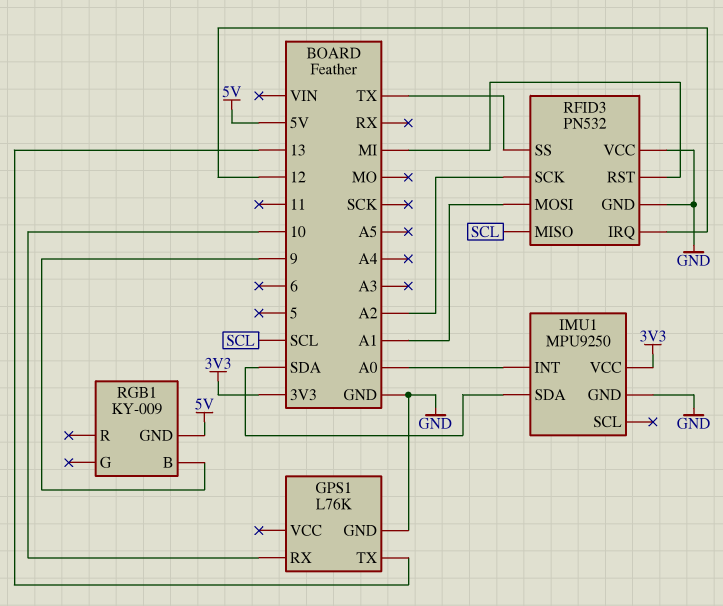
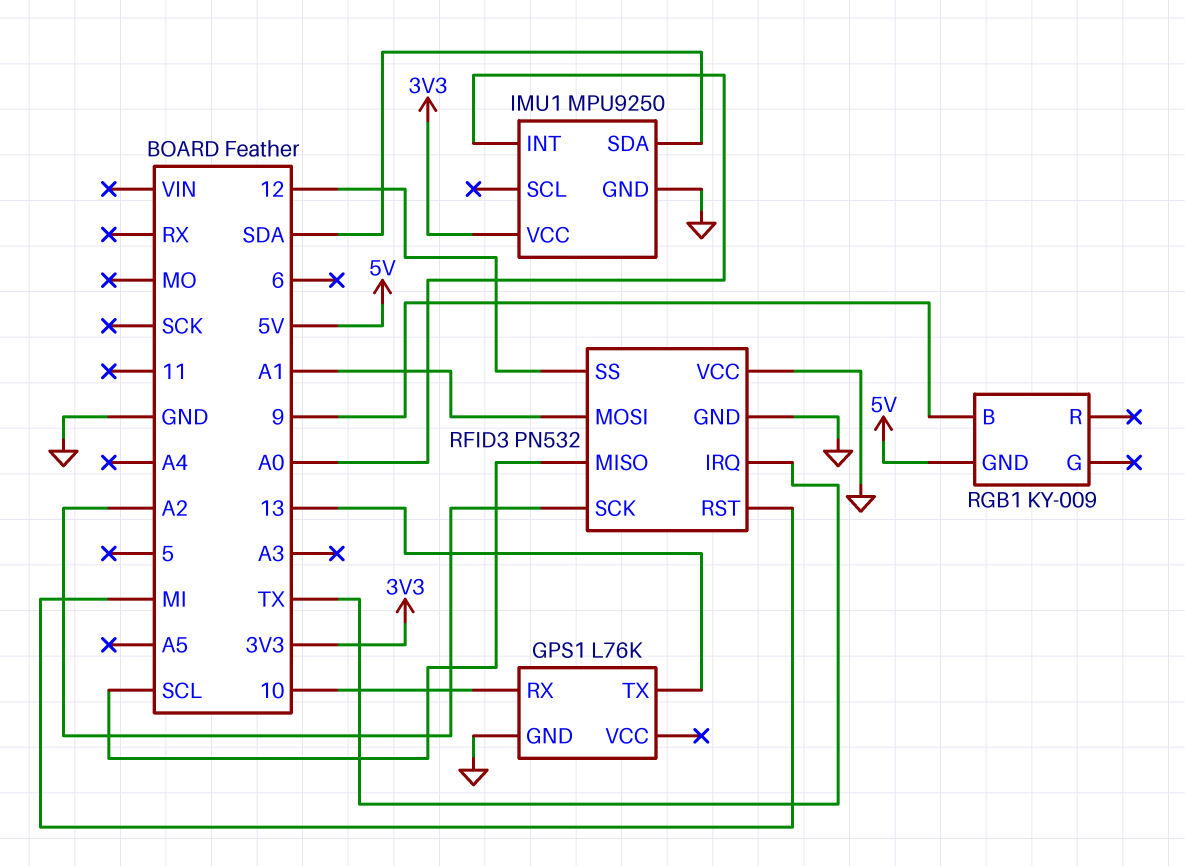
RFID3 pin IRQ: 12 -> TX
RFID3 pin SS: TX -> 12

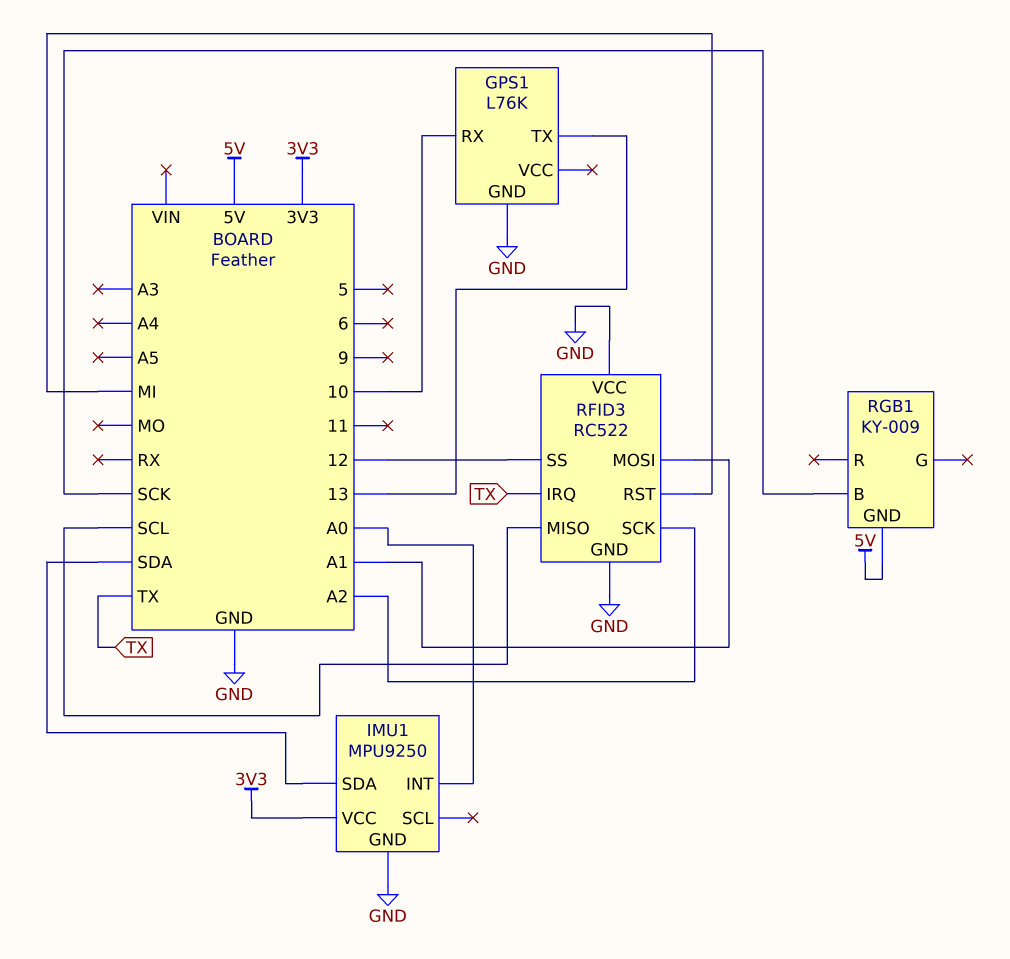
RFID3: PN532 -> RC522
RGB1 pin B: 9 -> SCK

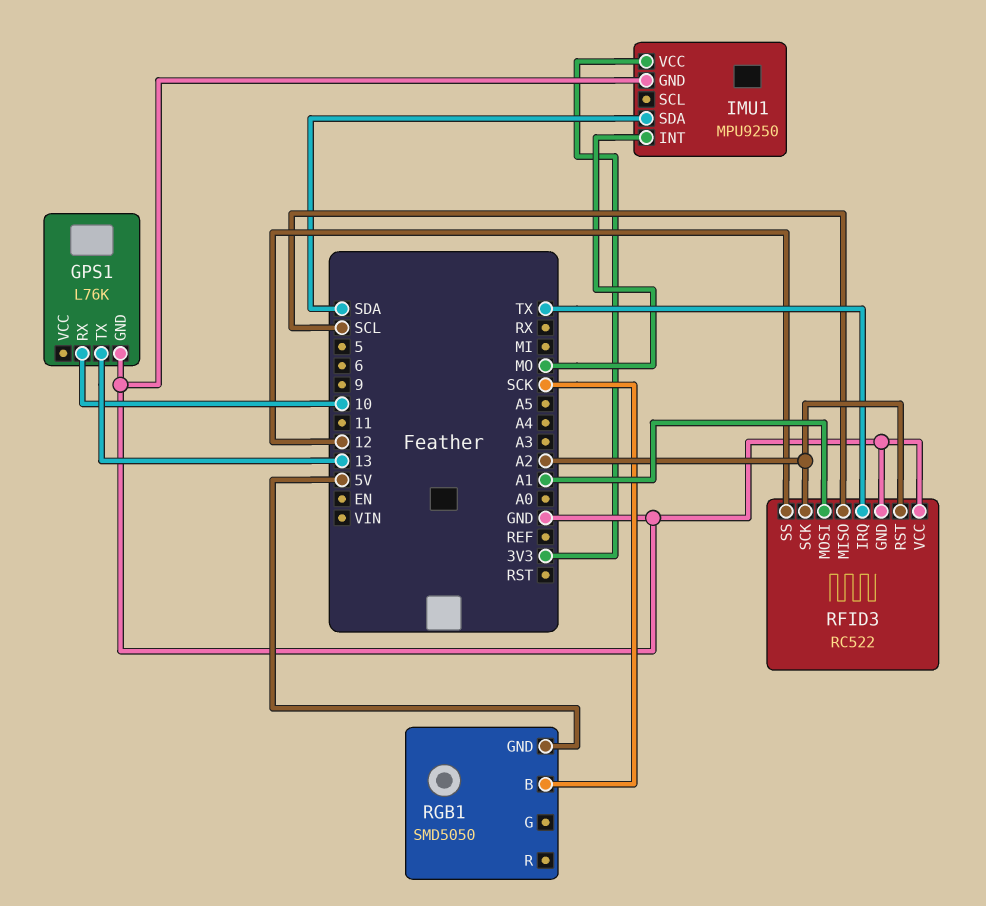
IMU1 pin INT: A0 -> MO
RFID3 pin RST: MI -> A2
RGB1: KY-009 -> SMD5050

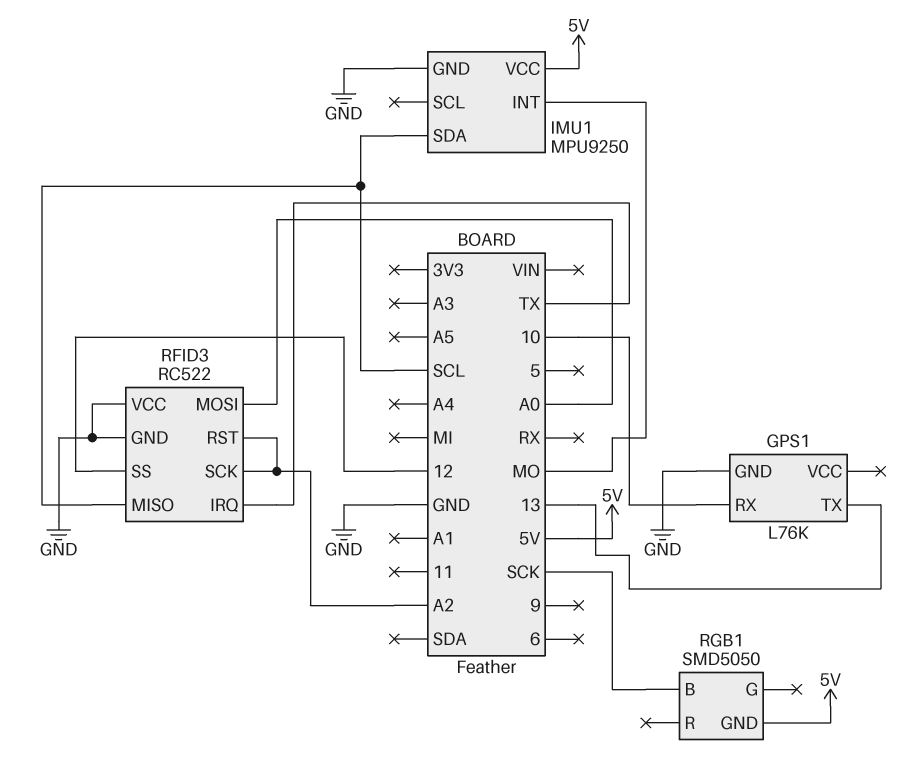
IMU1 pin SDA: SDA -> SCL
IMU1 pin VCC: 3V3 -> 5V
RFID3 pin MOSI: A1 -> A0

